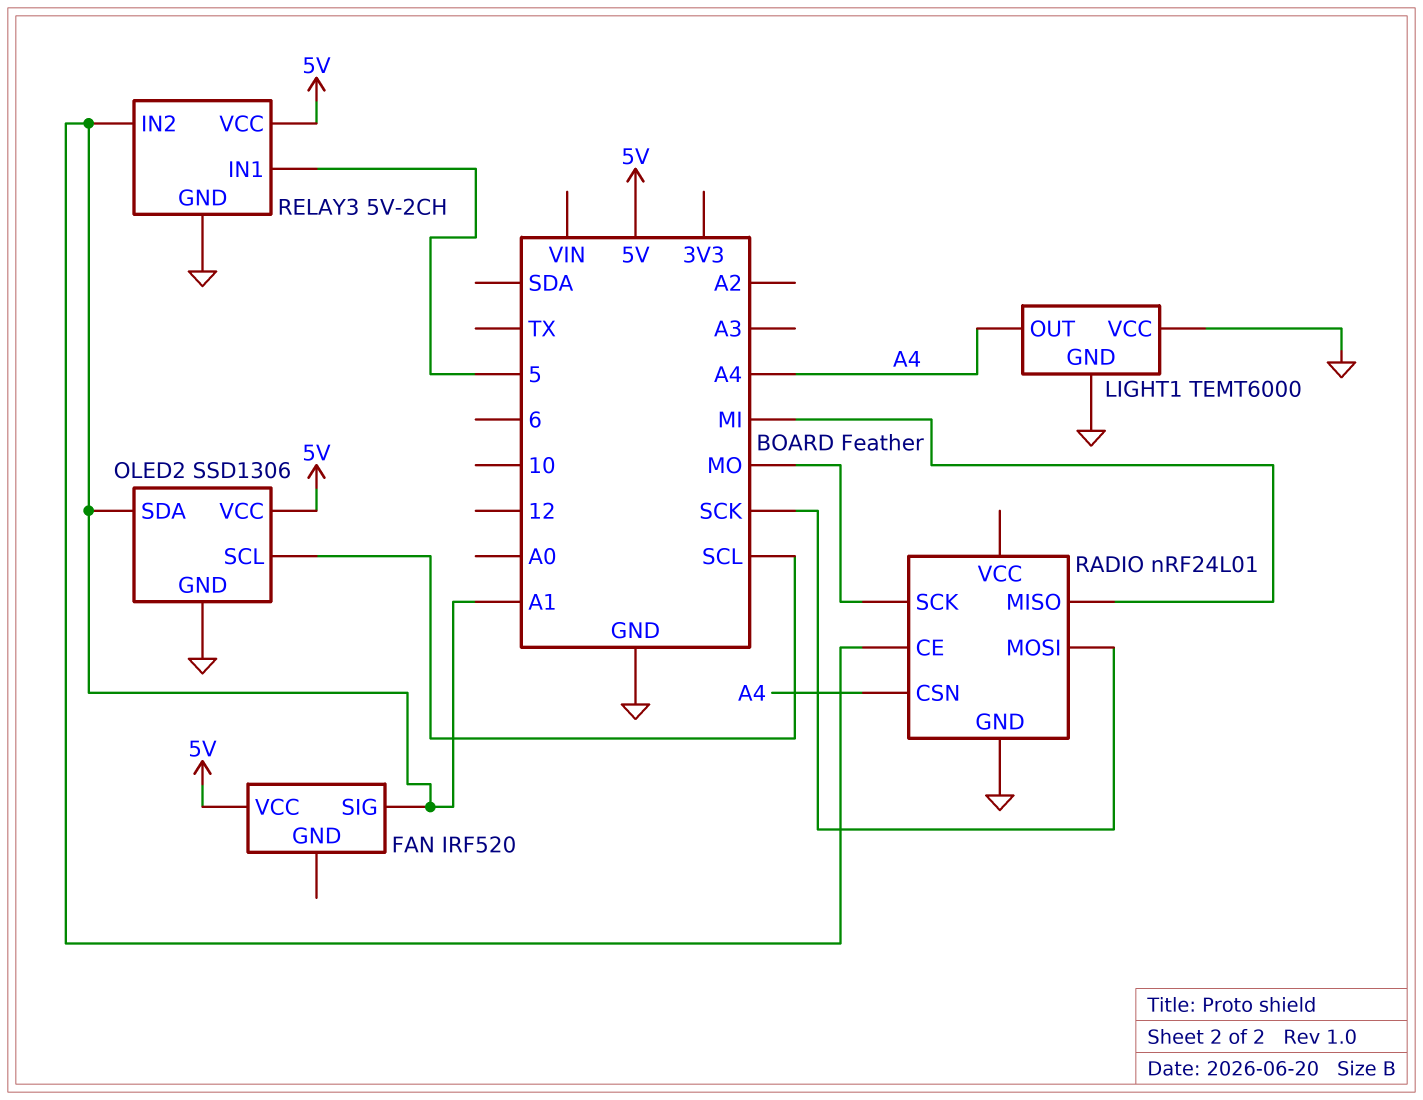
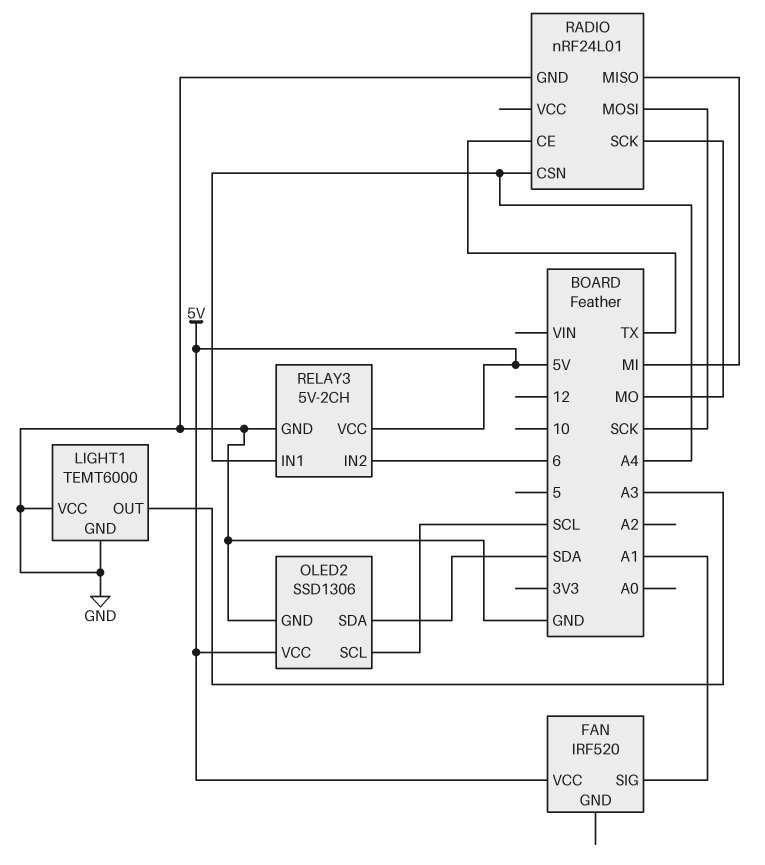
LIGHT1 pin OUT: A4 -> A3
OLED2 pin SDA: A1 -> SDA
RADIO pin CE: A1 -> TX
RELAY3 pin IN1: 5 -> A4
RELAY3 pin IN2: A1 -> 6

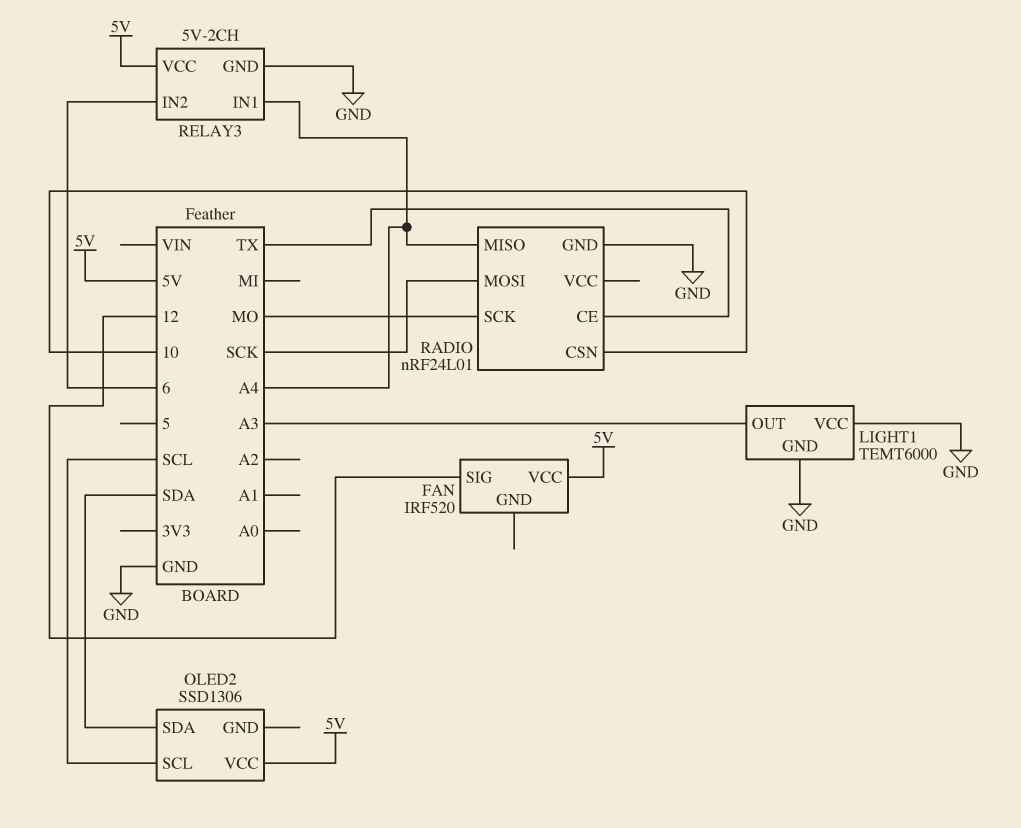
FAN pin SIG: A1 -> 12
OLED2 pin GND: GND -> none
RADIO pin CSN: A4 -> 10
RADIO pin MISO: MI -> A4

